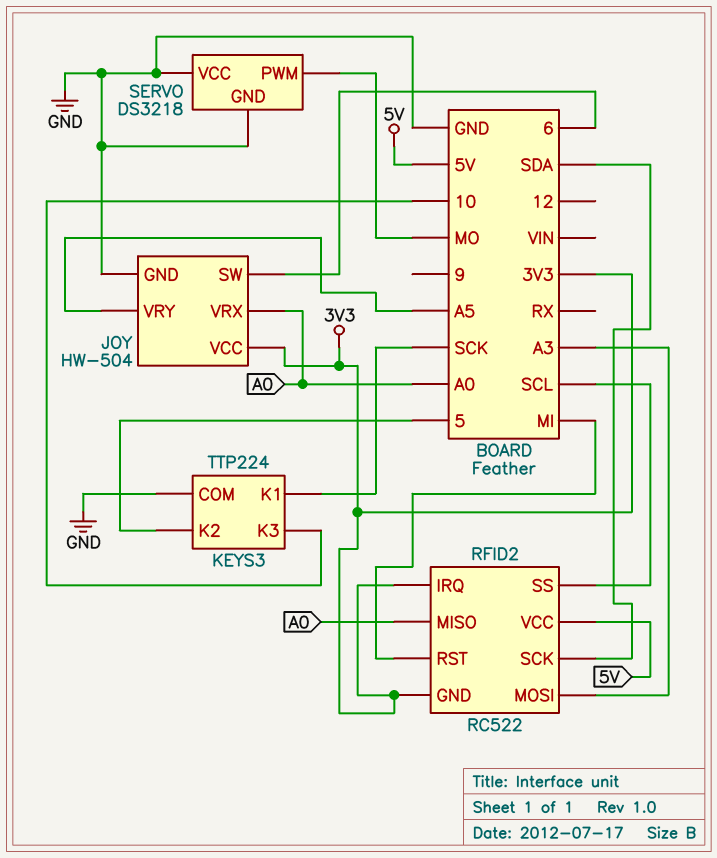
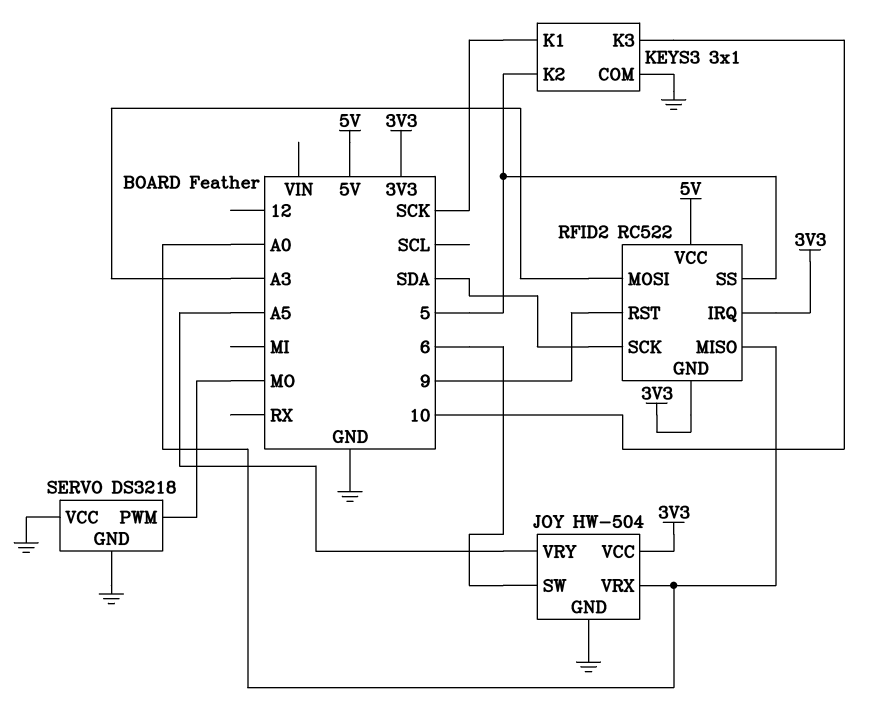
KEYS3: TTP224 -> 3x1
RFID2 pin RST: MI -> 9
RFID2 pin SS: SCL -> 5

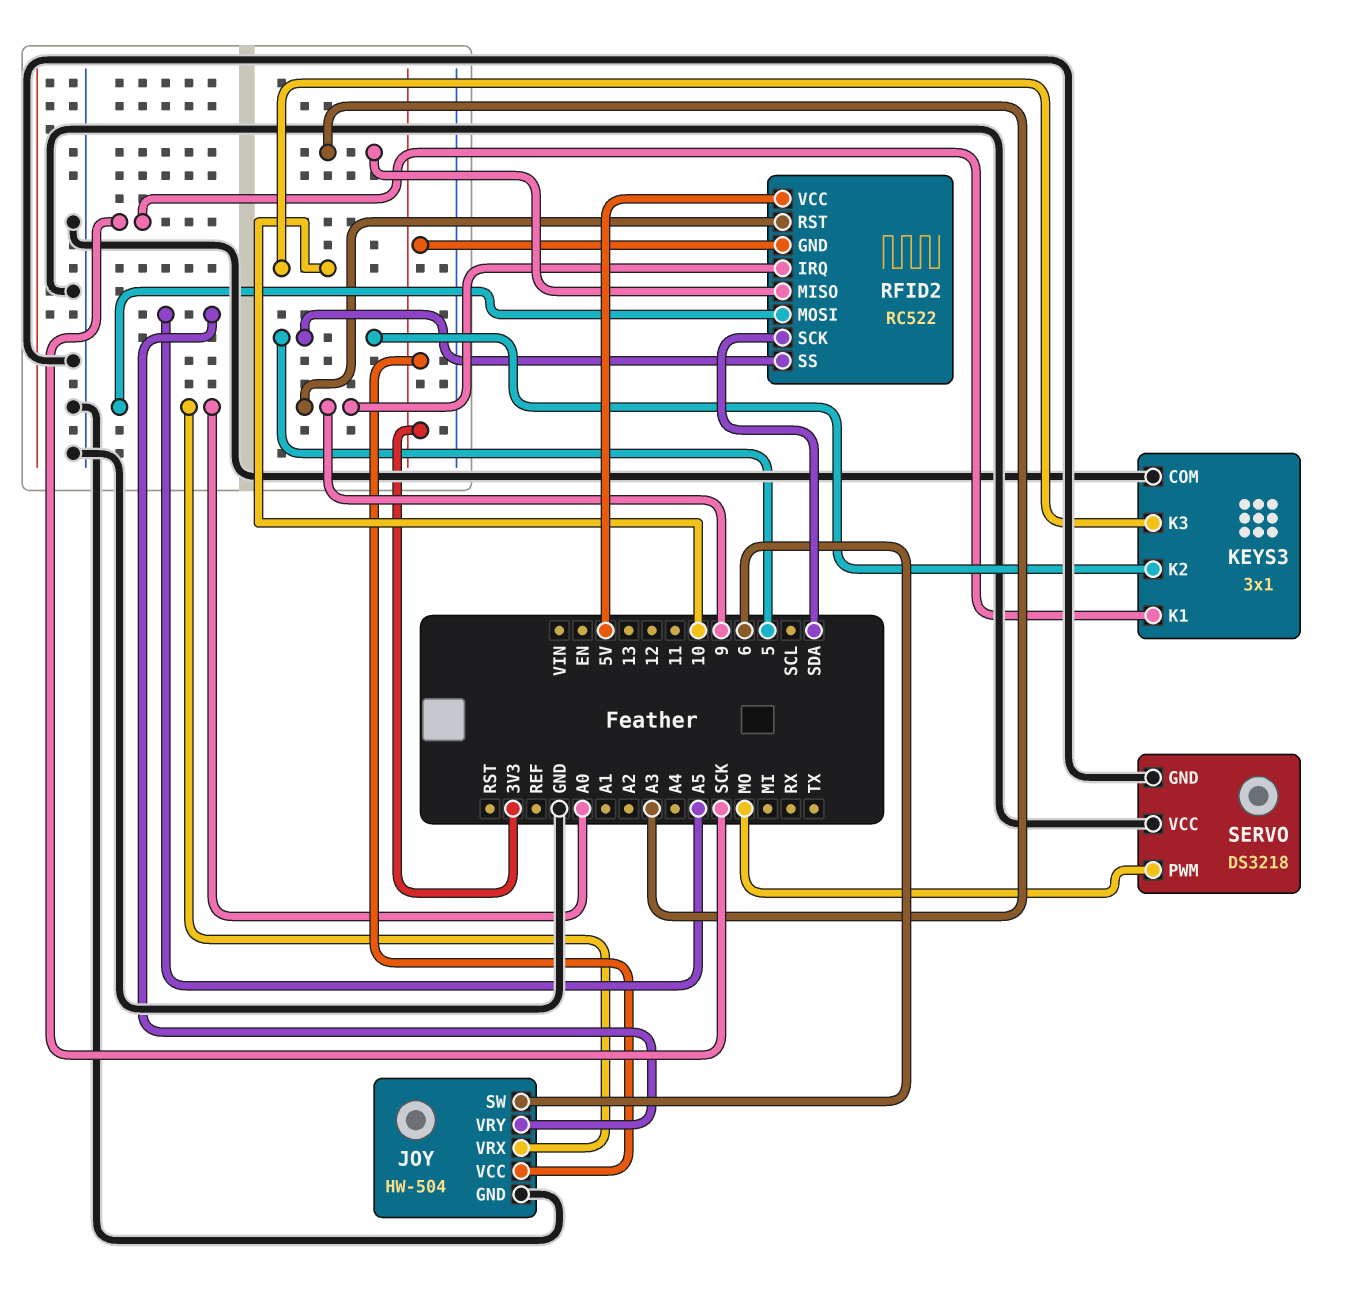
RFID2 pin IRQ: 3V3 -> 9
RFID2 pin MISO: A0 -> A3
RFID2 pin MOSI: A3 -> A0

